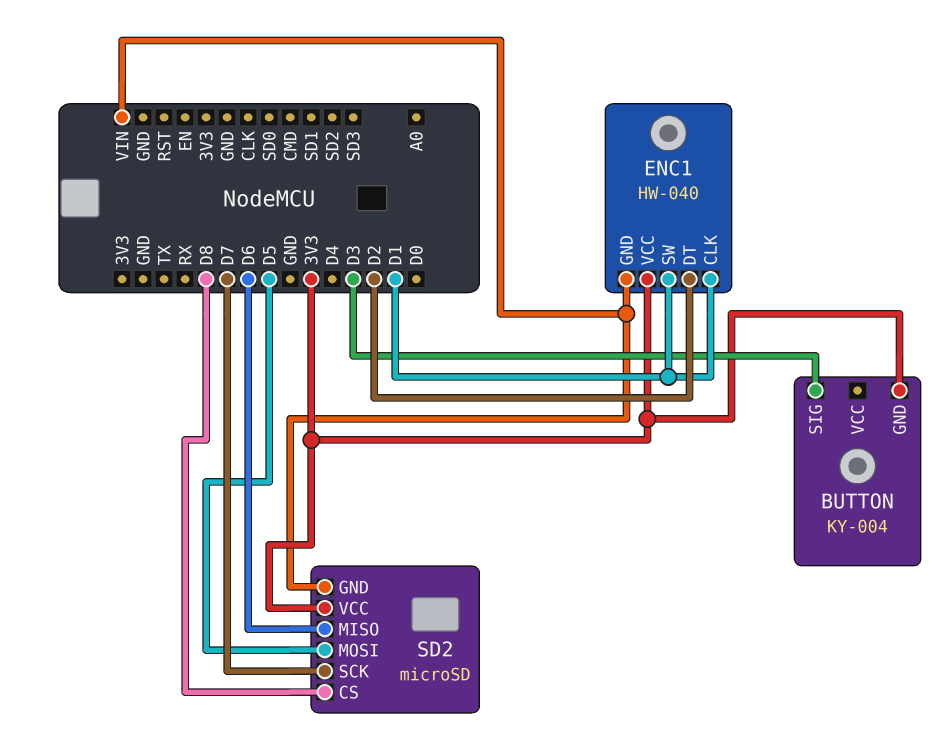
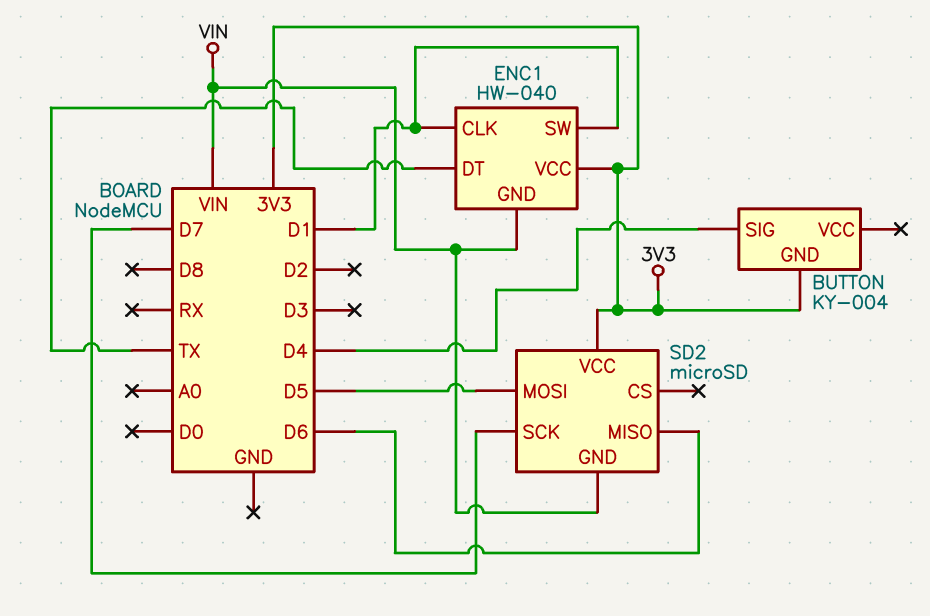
BUTTON pin SIG: D3 -> D4
ENC1 pin DT: D2 -> TX
SD2 pin CS: D8 -> none

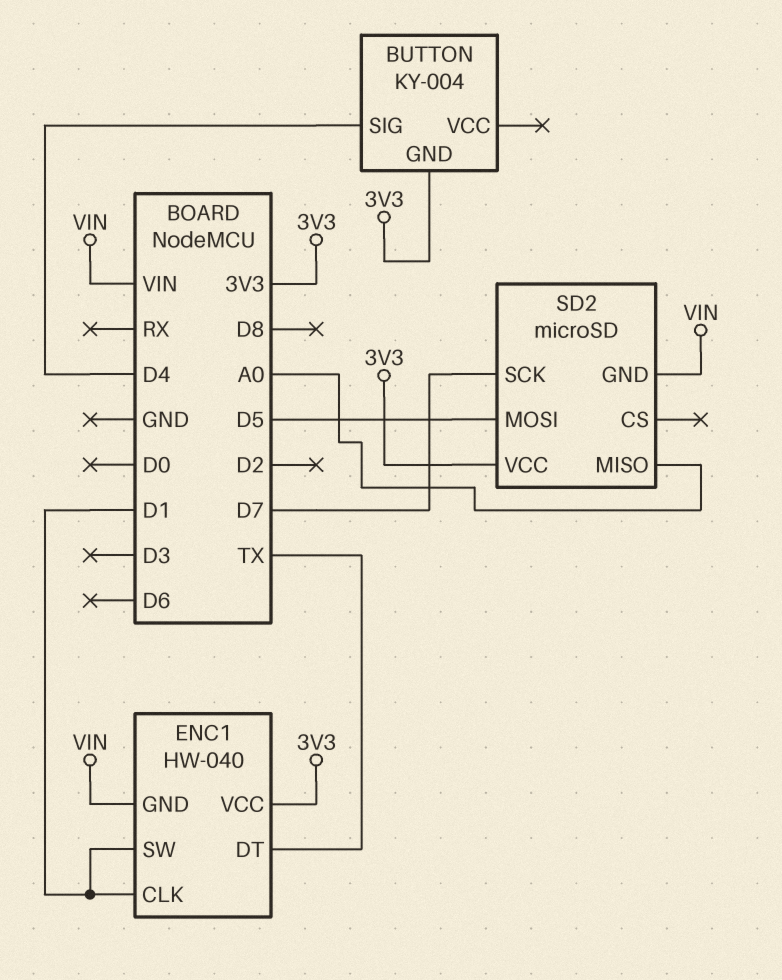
SD2 pin MISO: D6 -> A0

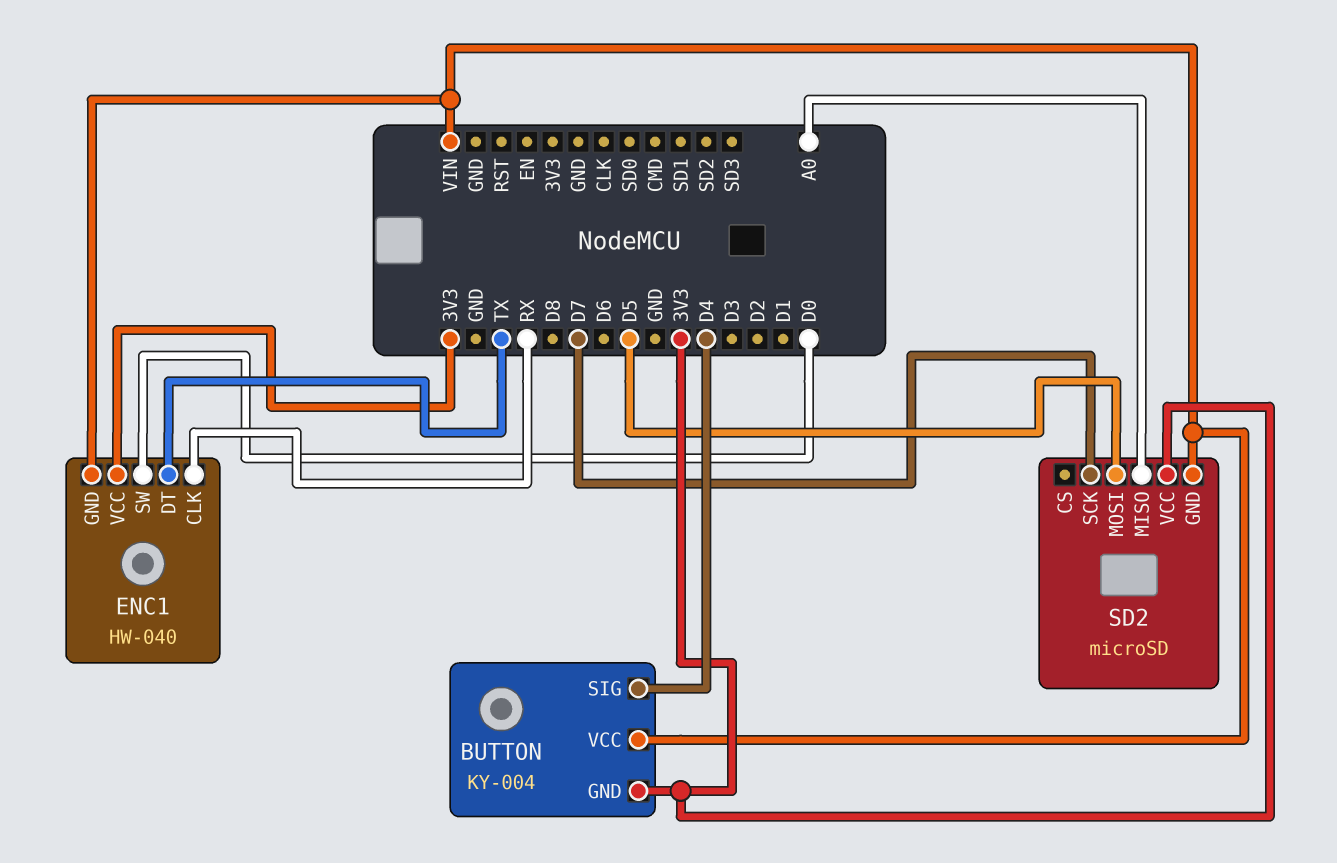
BUTTON pin VCC: none -> VIN
ENC1 pin CLK: D1 -> RX
ENC1 pin SW: D1 -> D0

